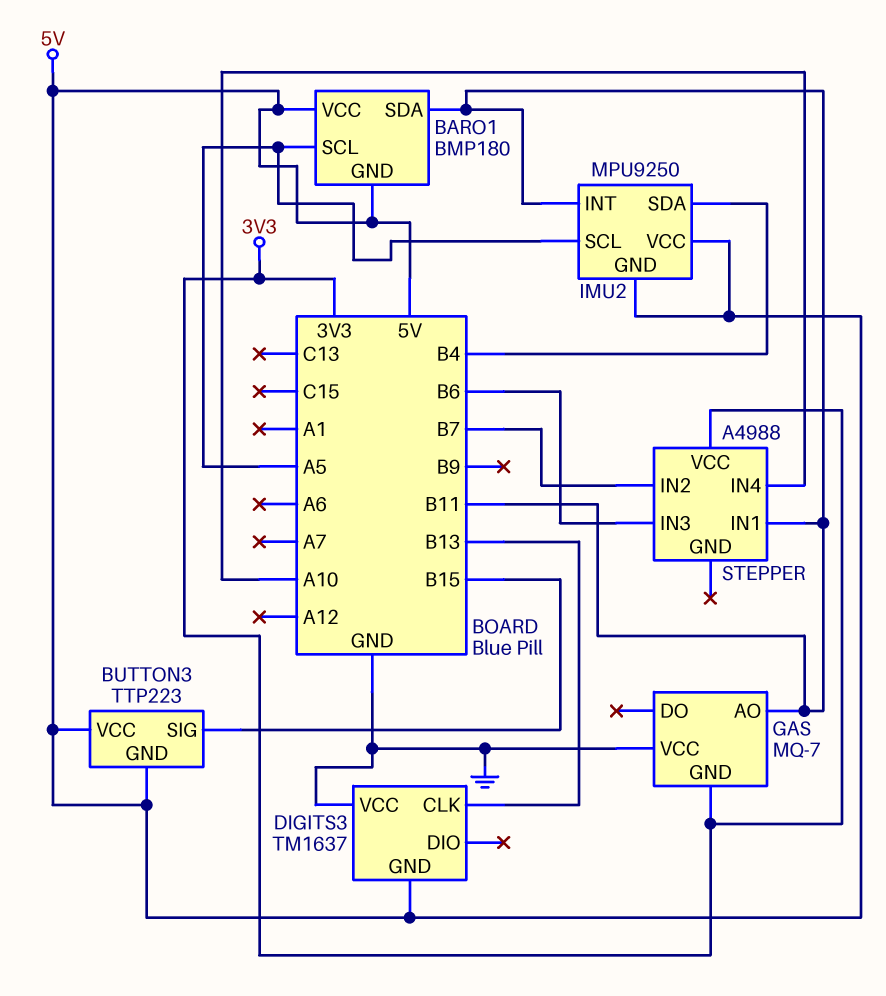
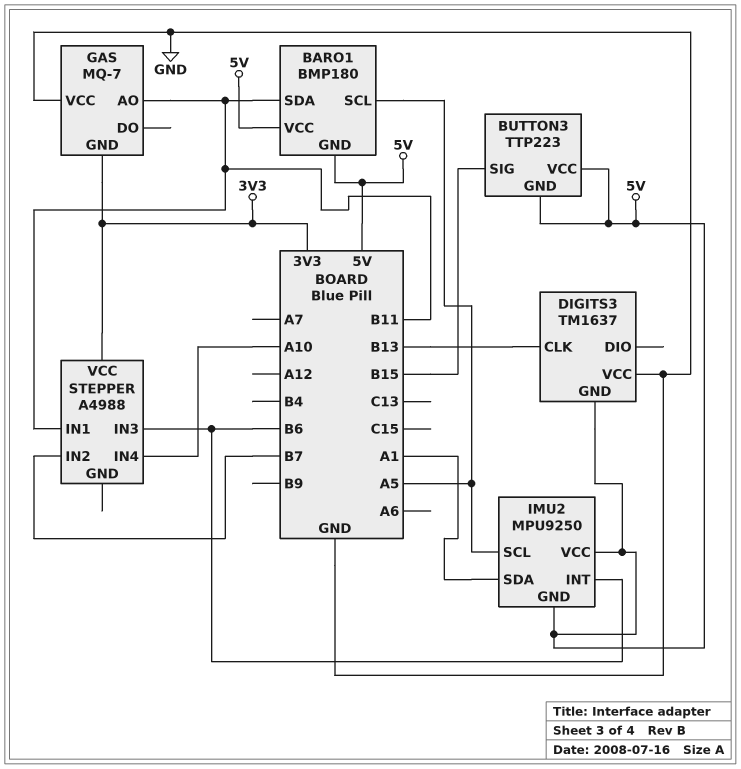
IMU2 pin INT: B11 -> B6
IMU2 pin SDA: B4 -> A1

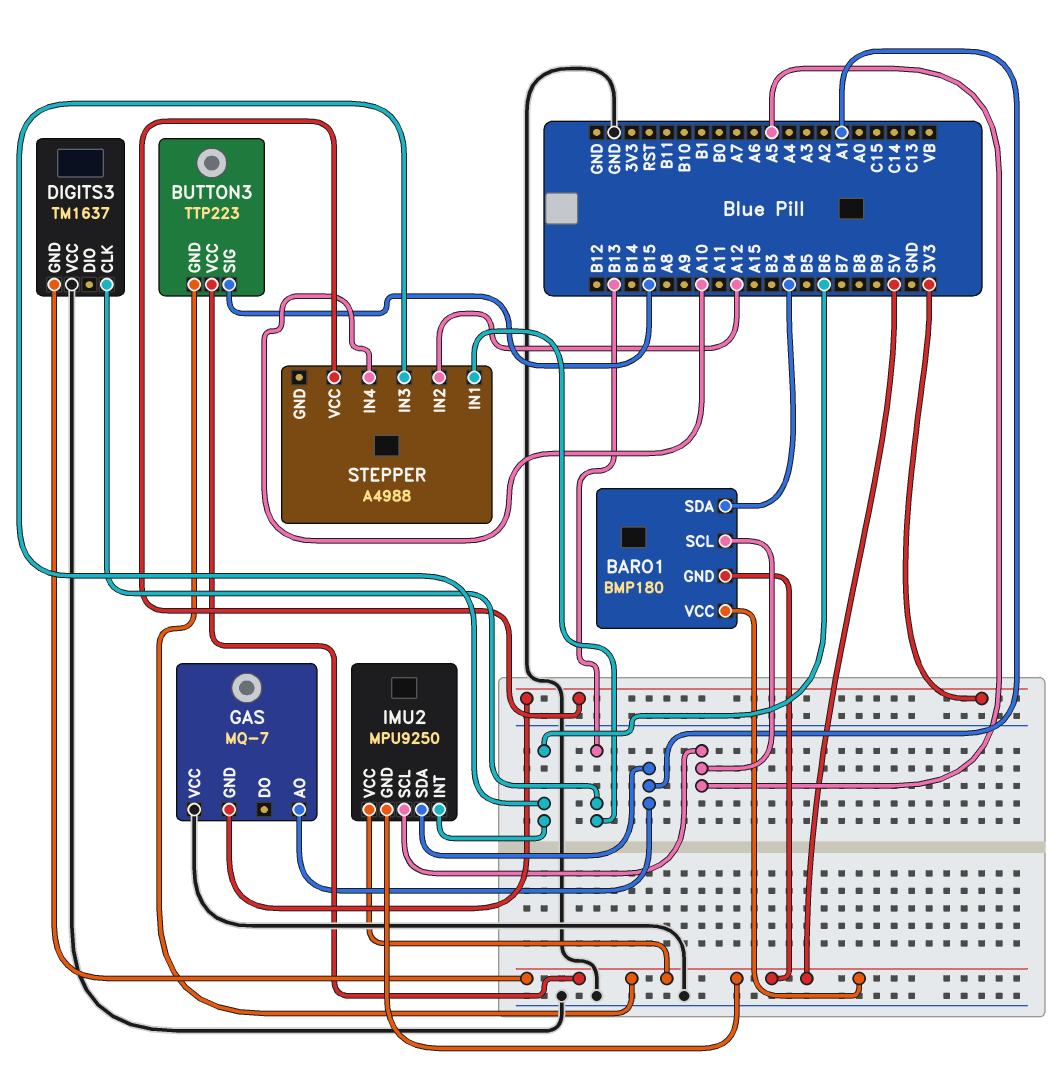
BARO1 pin SDA: B11 -> B4
GAS pin AO: B11 -> A1
STEPPER pin IN1: B11 -> B13
STEPPER pin IN2: B7 -> A12

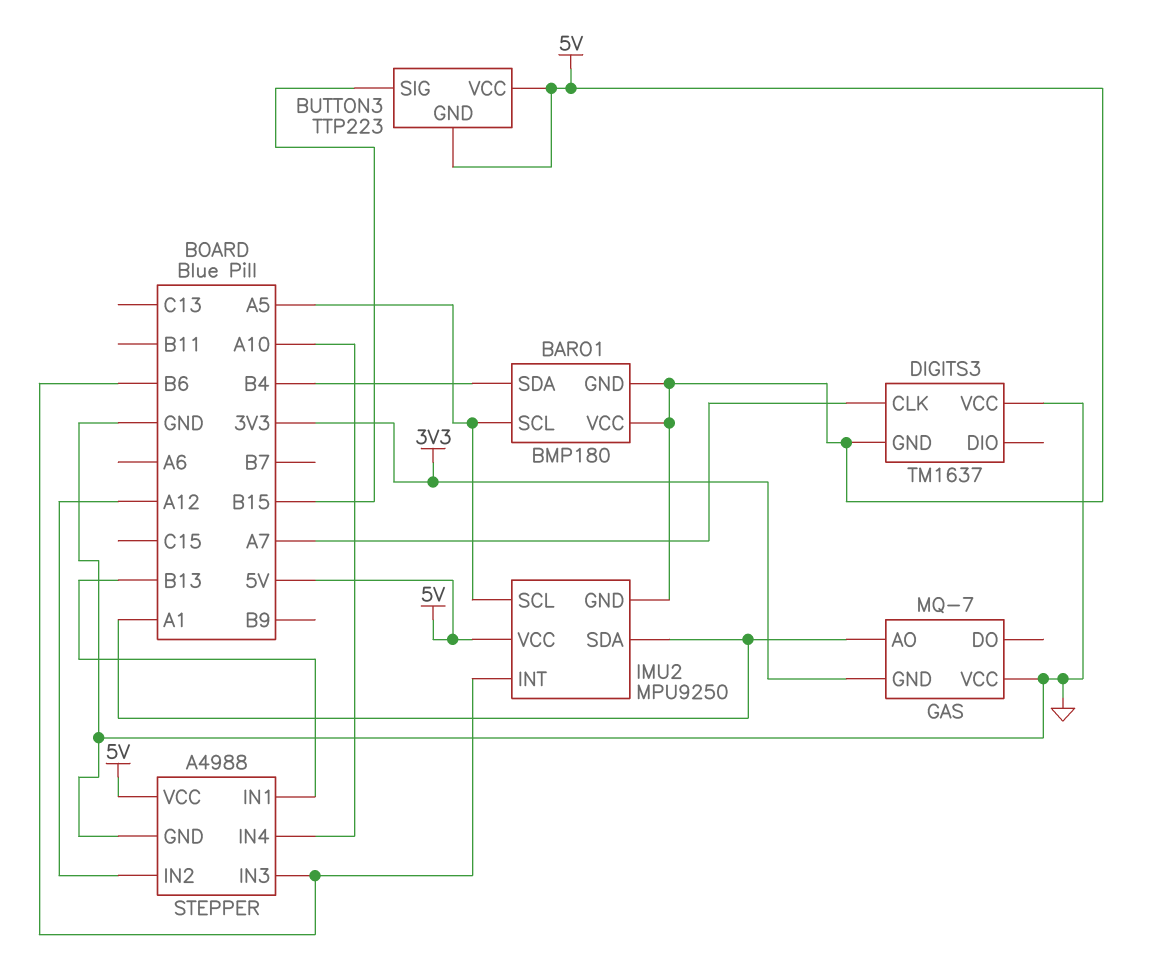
DIGITS3 pin CLK: B13 -> A7
STEPPER pin GND: none -> GND
STEPPER pin VCC: 3V3 -> 5V

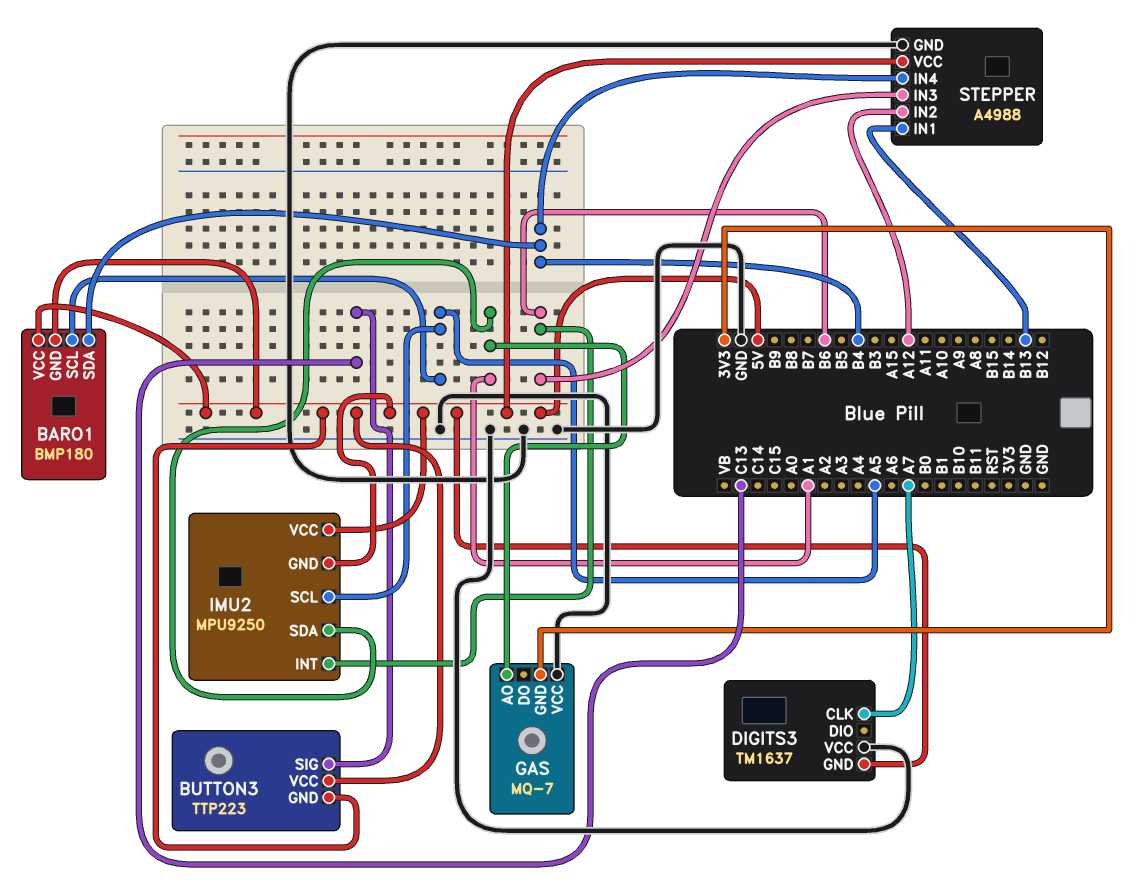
BUTTON3 pin SIG: B15 -> C13
STEPPER pin IN4: A10 -> B4

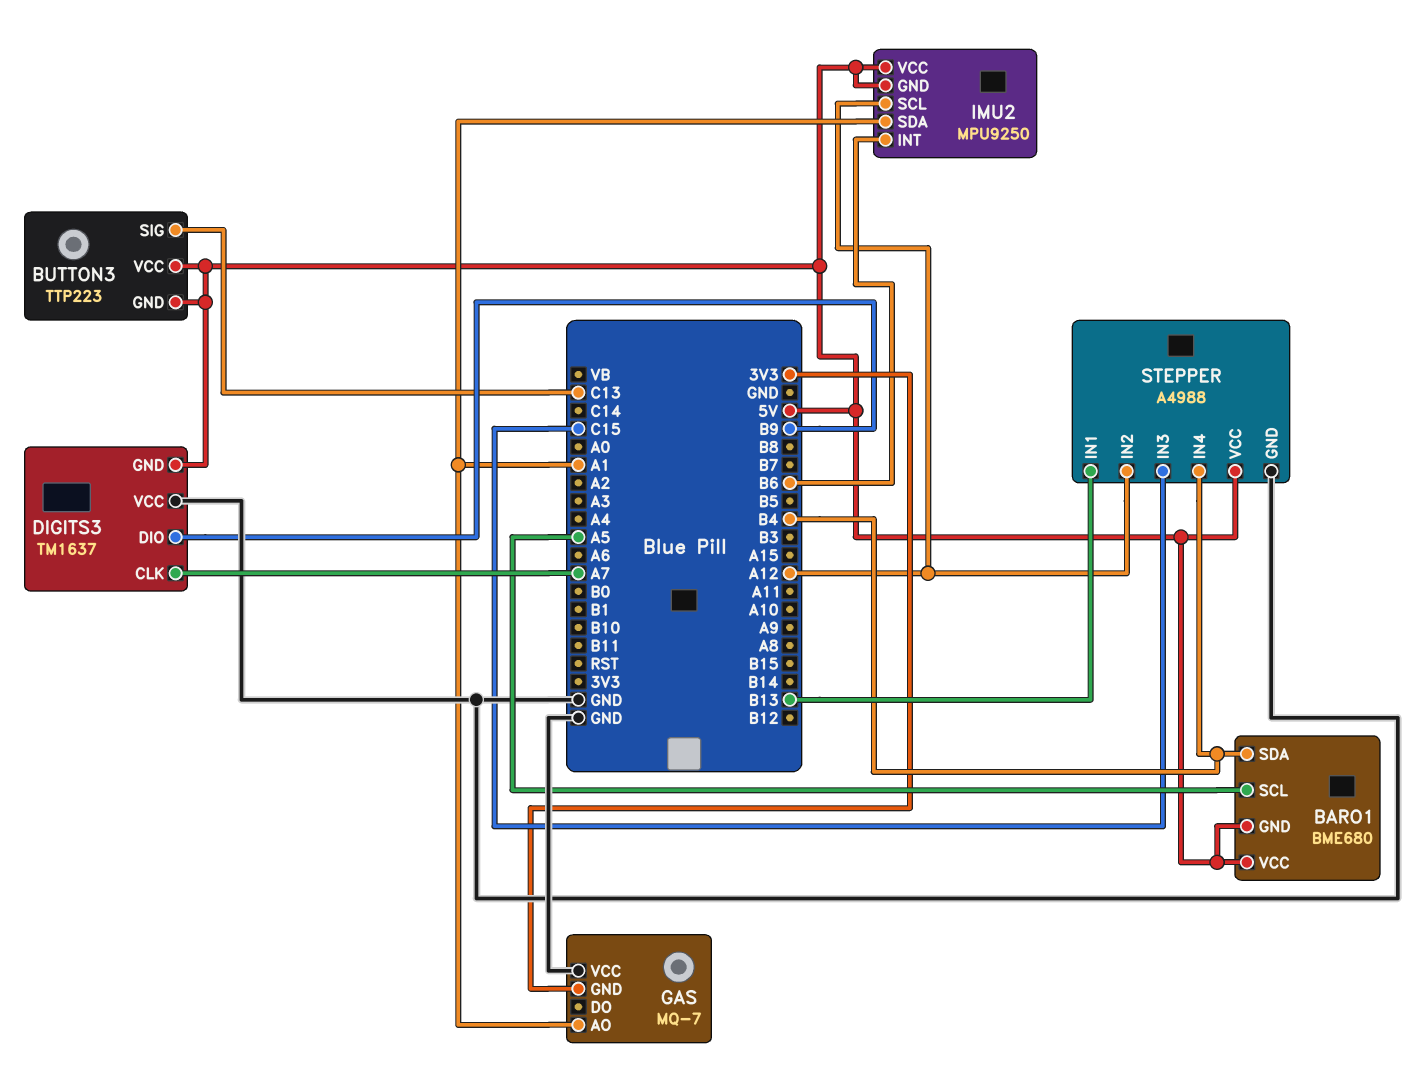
BARO1: BMP180 -> BME680
DIGITS3 pin DIO: none -> B9
IMU2 pin SCL: A5 -> A12
STEPPER pin IN3: B6 -> C15

